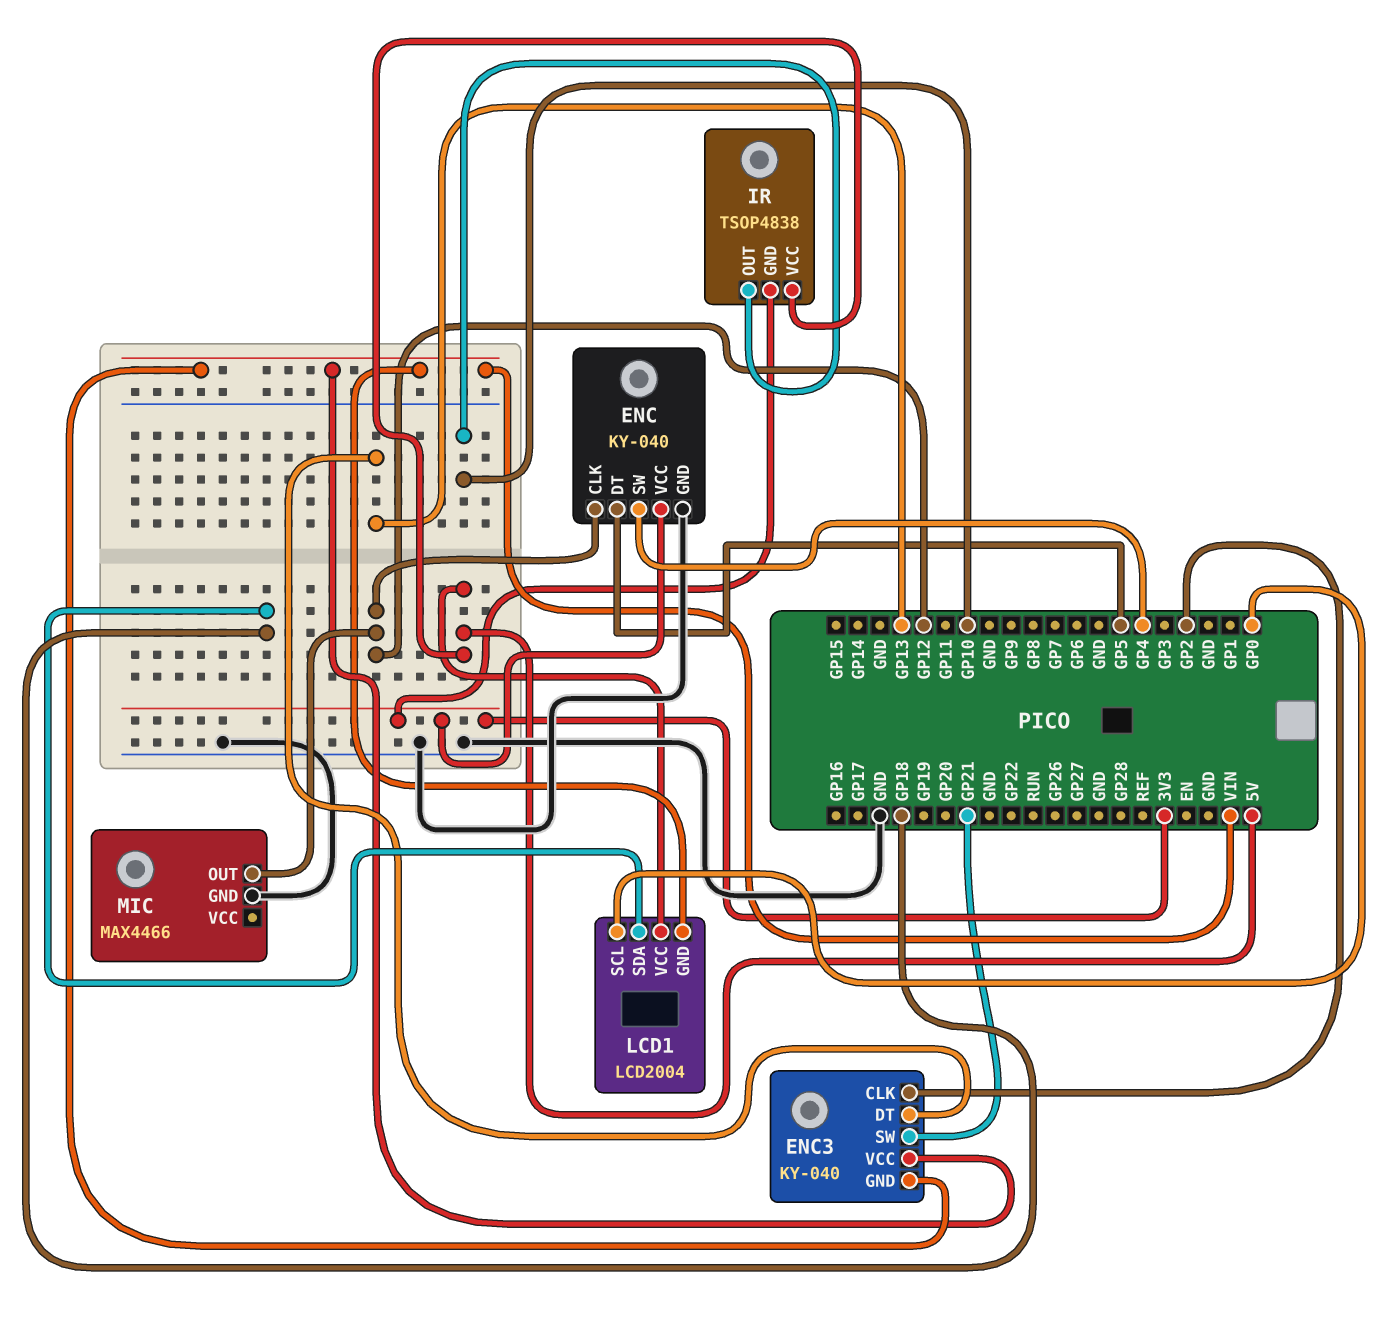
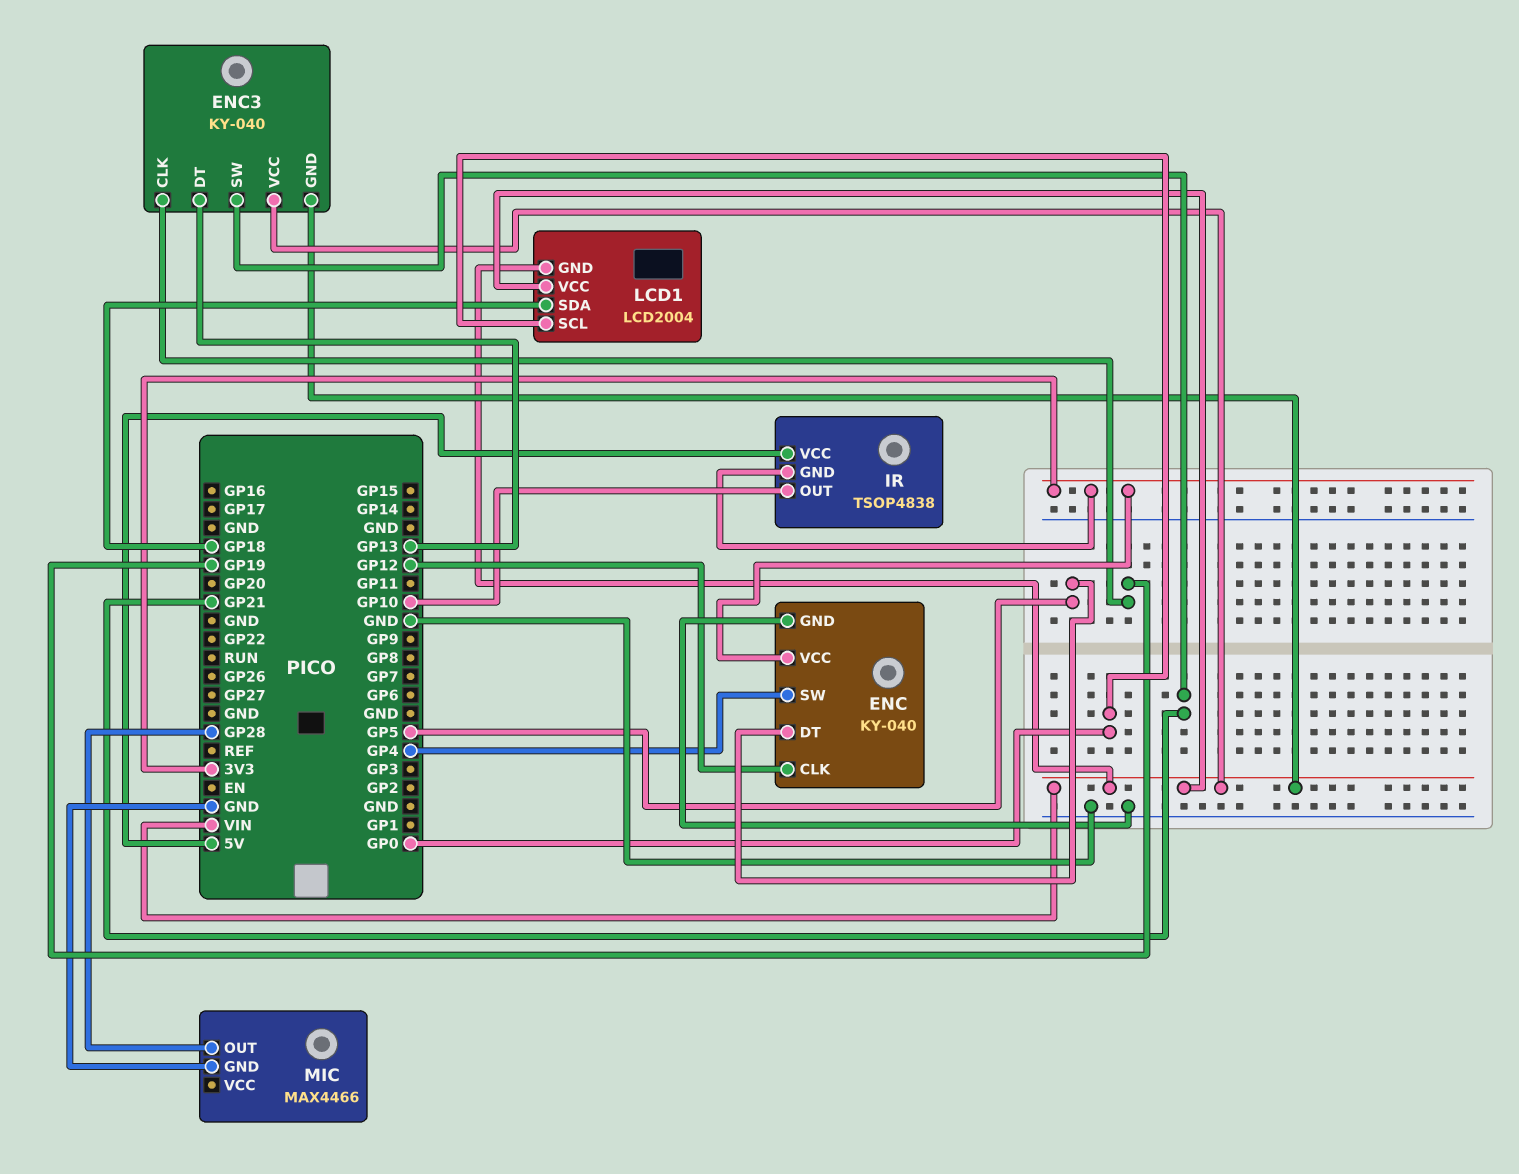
ENC3 pin CLK: GP2 -> GP19
LCD1 pin VCC: 5V -> VIN
MIC pin OUT: GP12 -> GP28

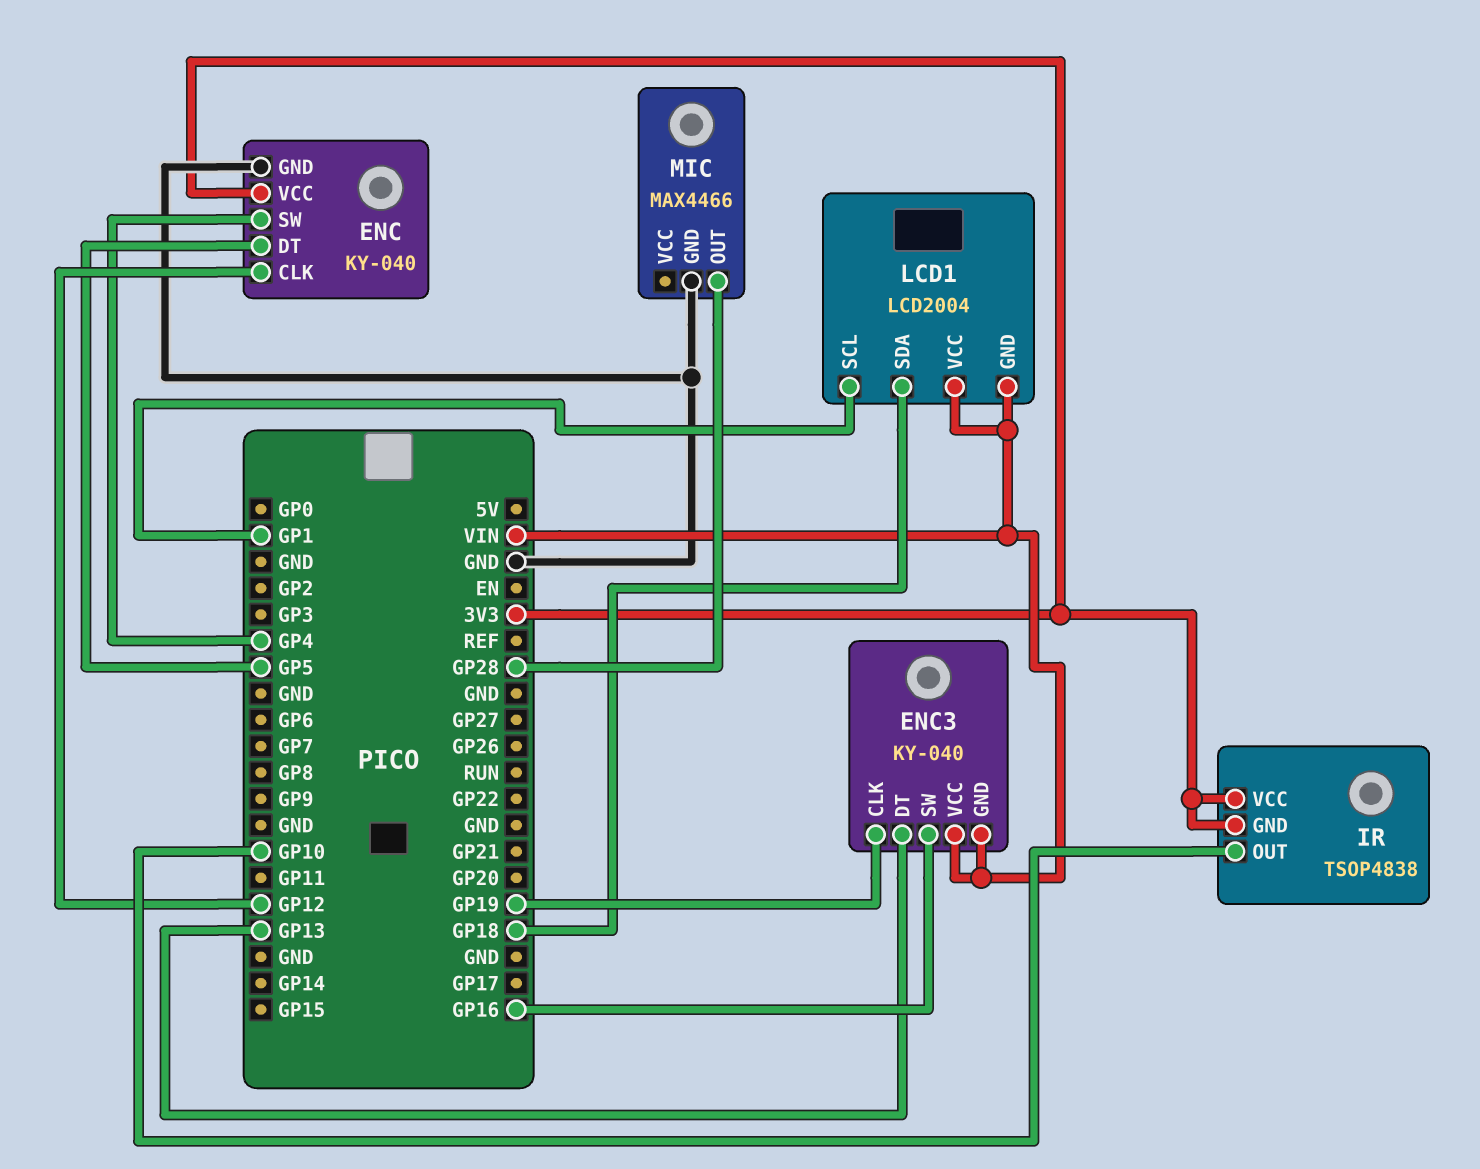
ENC3 pin SW: GP21 -> GP16
IR pin VCC: 5V -> 3V3
LCD1 pin SCL: GP0 -> GP1

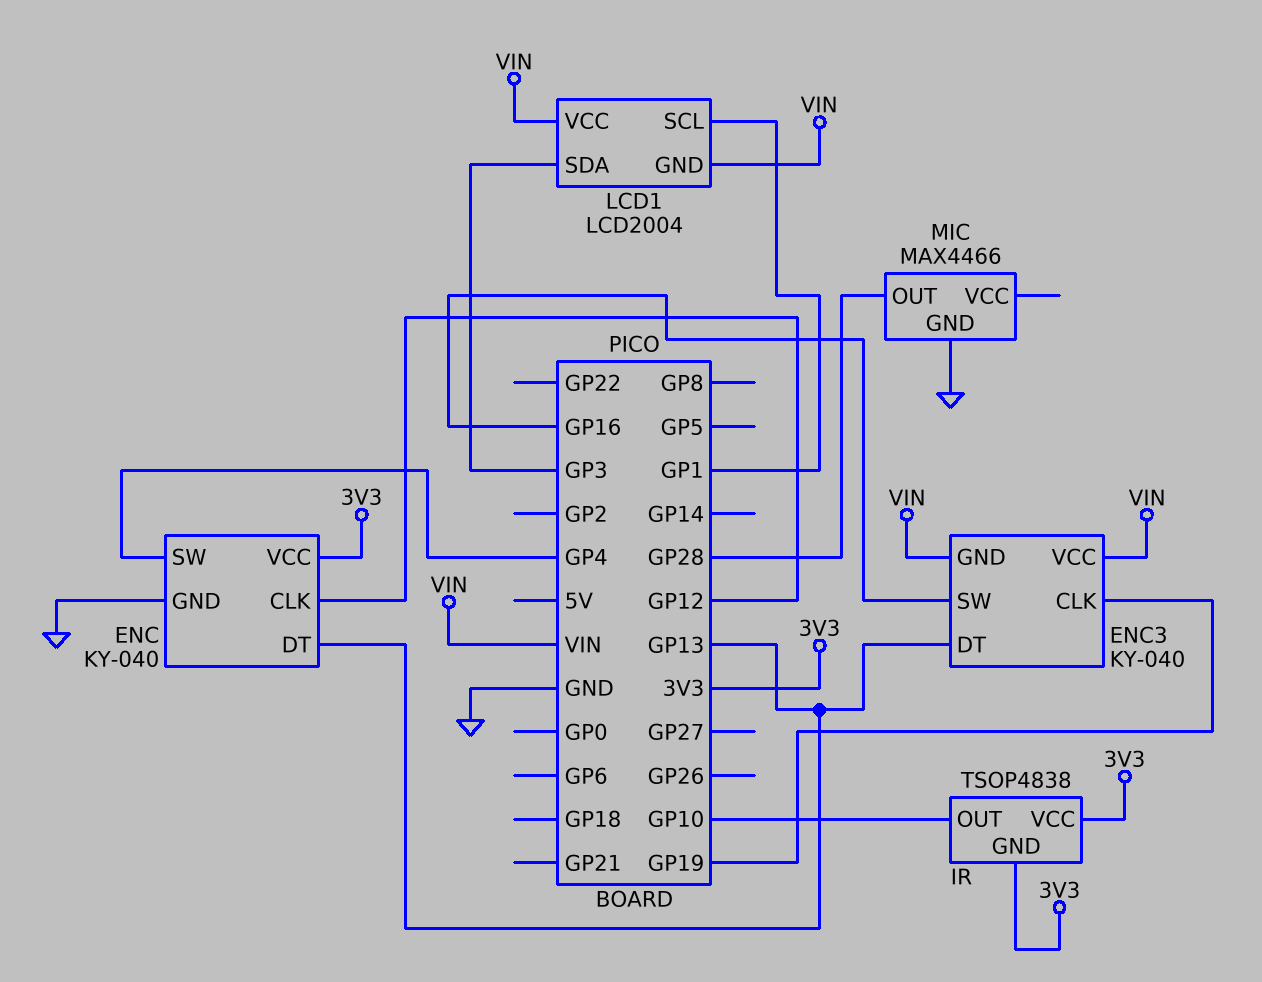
ENC pin DT: GP5 -> GP13
LCD1 pin SDA: GP18 -> GP3

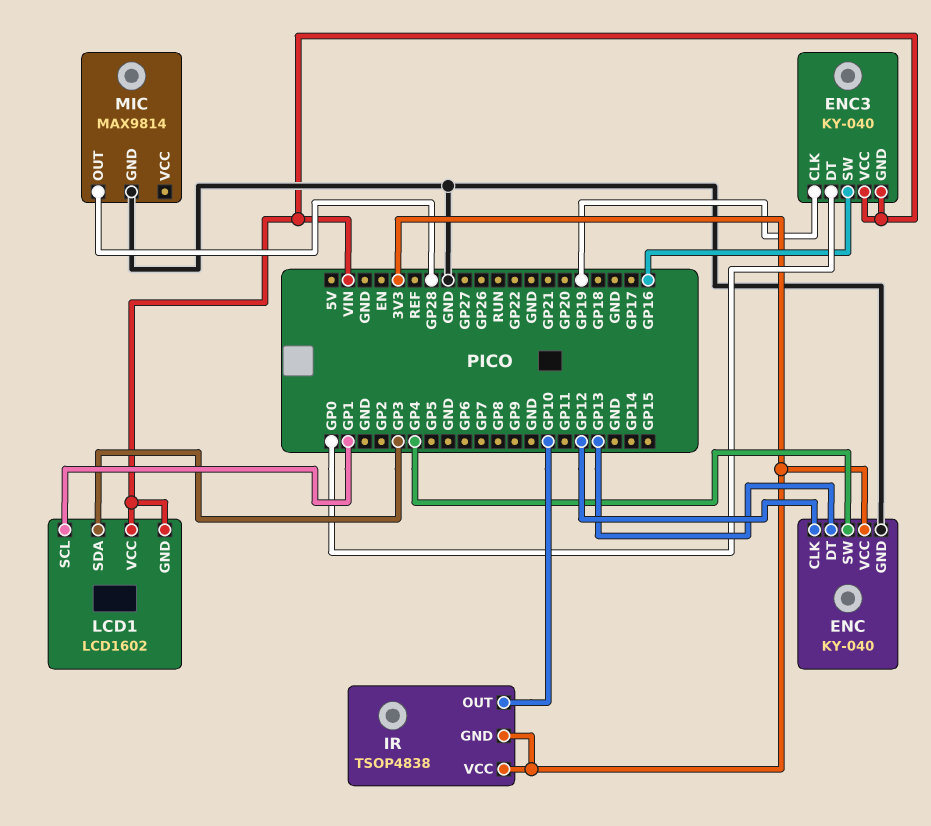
ENC3 pin DT: GP13 -> GP0
LCD1: LCD2004 -> LCD1602
MIC: MAX4466 -> MAX9814

